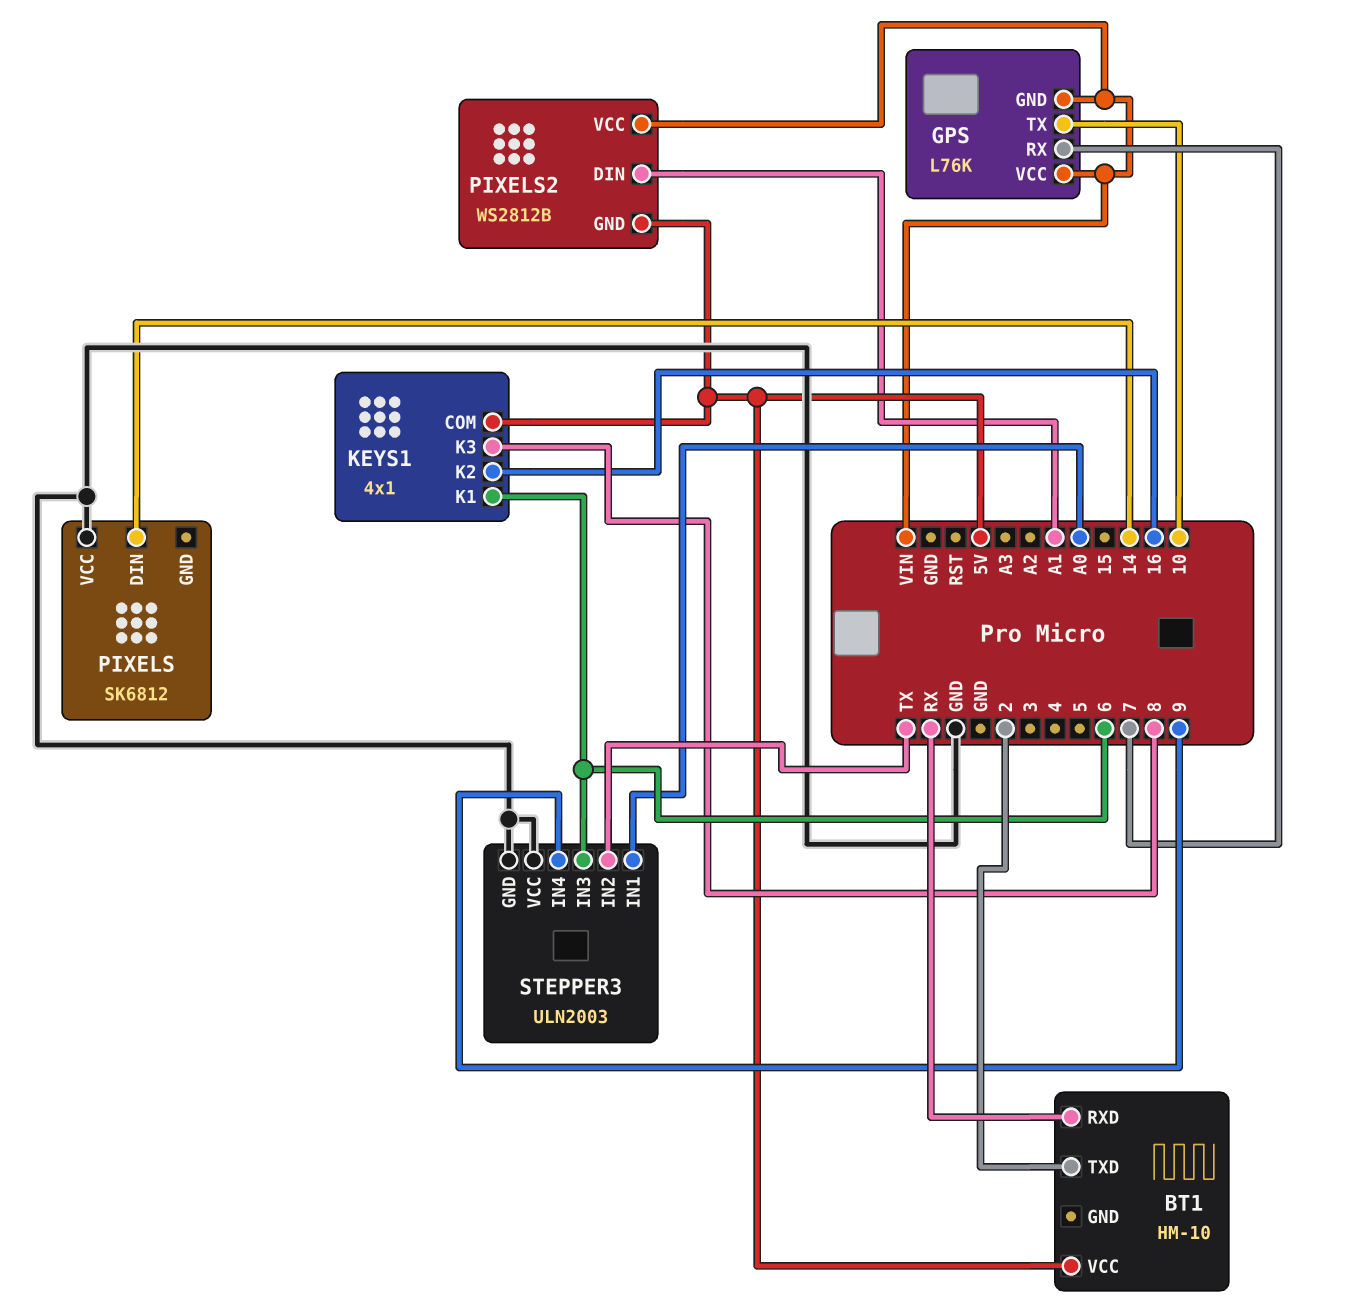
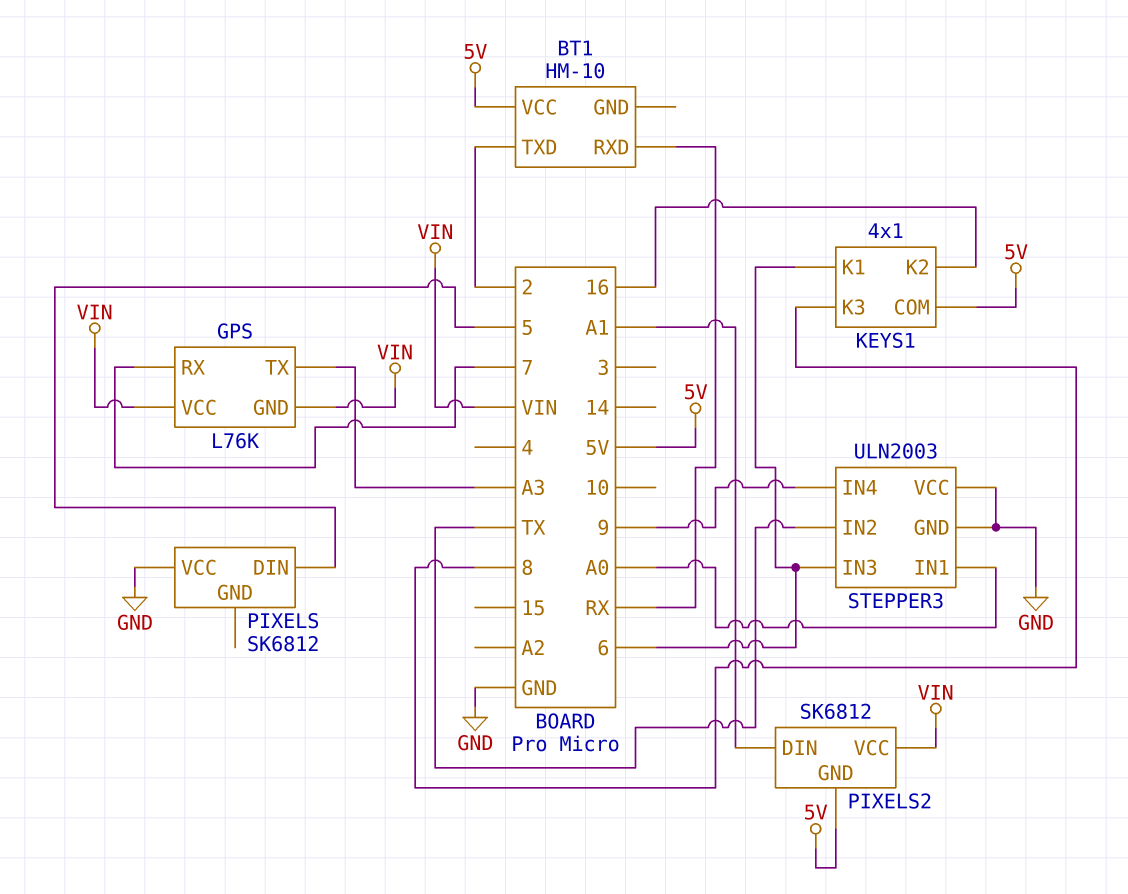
GPS pin TX: 10 -> A3
PIXELS pin DIN: 14 -> 5
PIXELS2: WS2812B -> SK6812

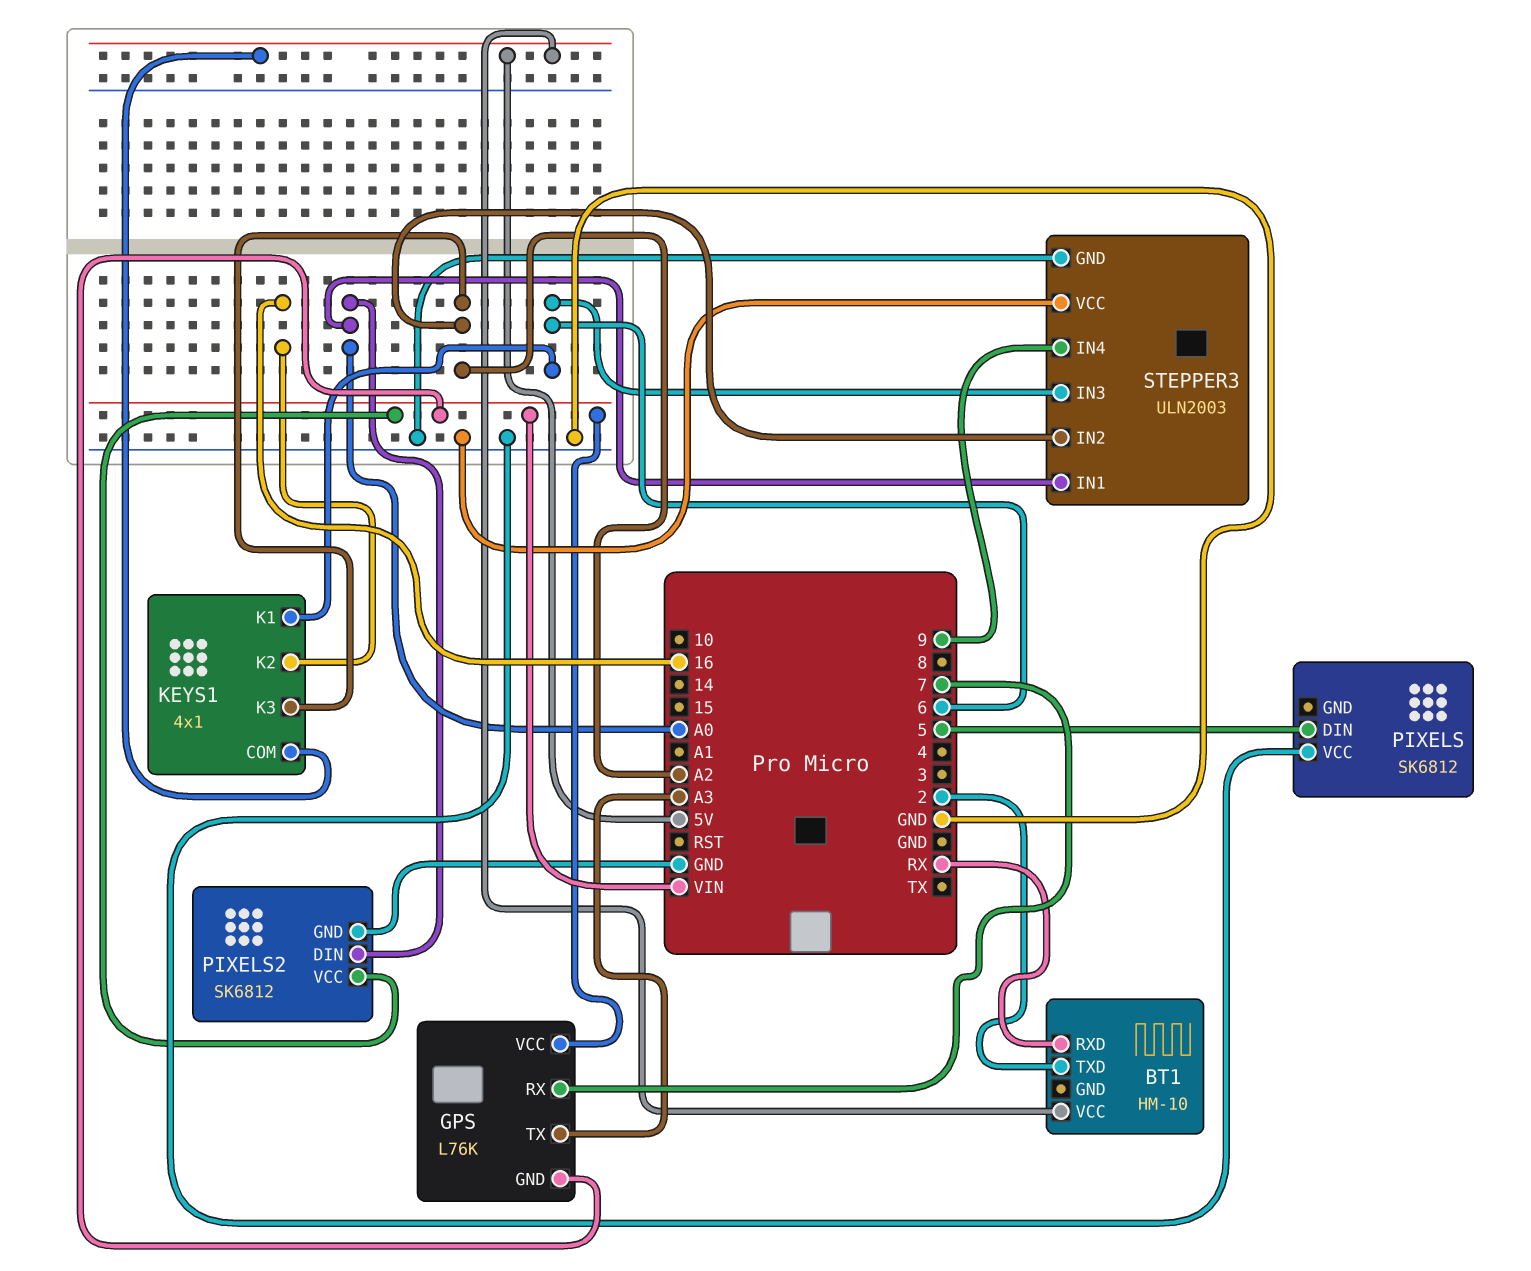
KEYS1 pin K3: 8 -> A2
PIXELS2 pin DIN: A1 -> A0
PIXELS2 pin GND: 5V -> GND
STEPPER3 pin IN2: TX -> A2

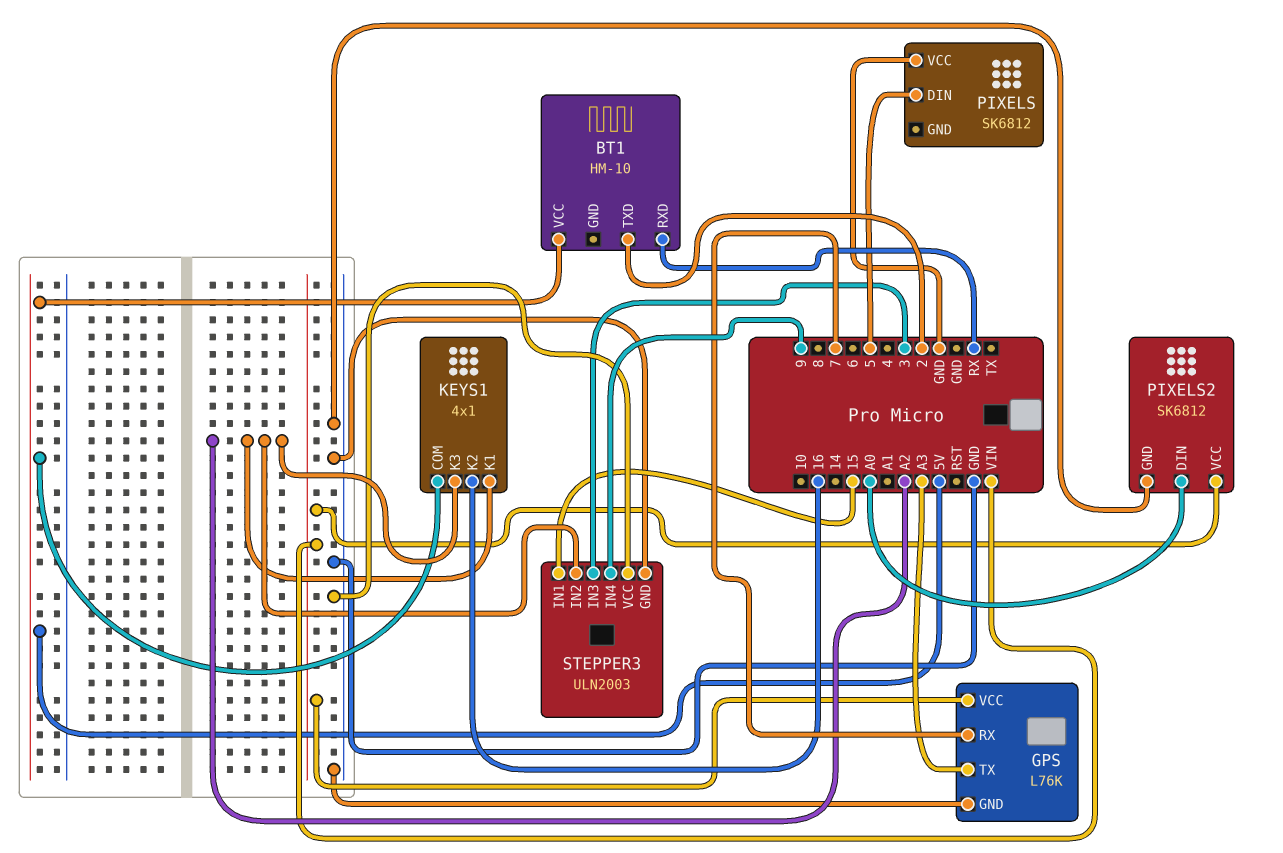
GPS pin GND: VIN -> GND
KEYS1 pin K1: 6 -> A2
STEPPER3 pin IN1: A0 -> 15
STEPPER3 pin IN3: 6 -> 3

